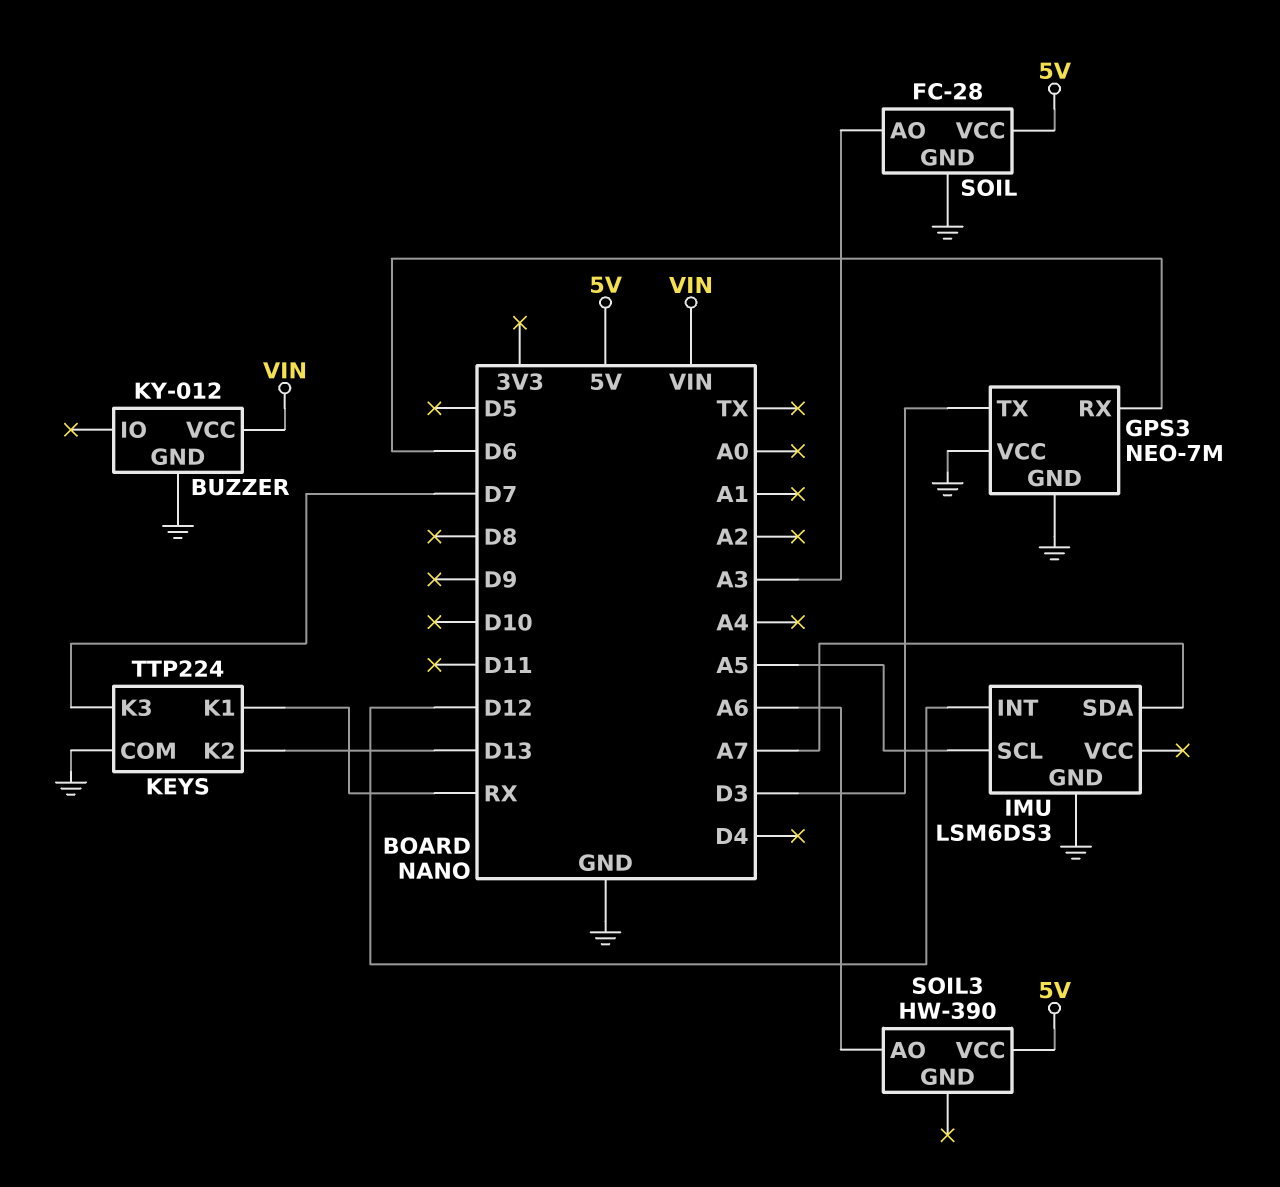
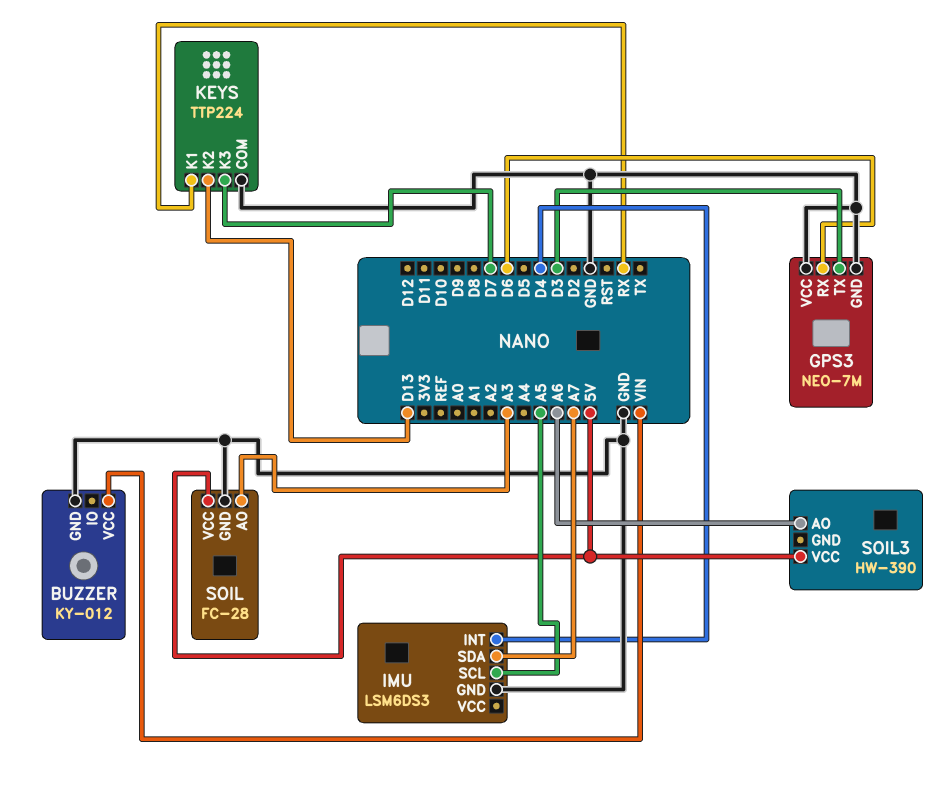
IMU pin INT: D12 -> D4

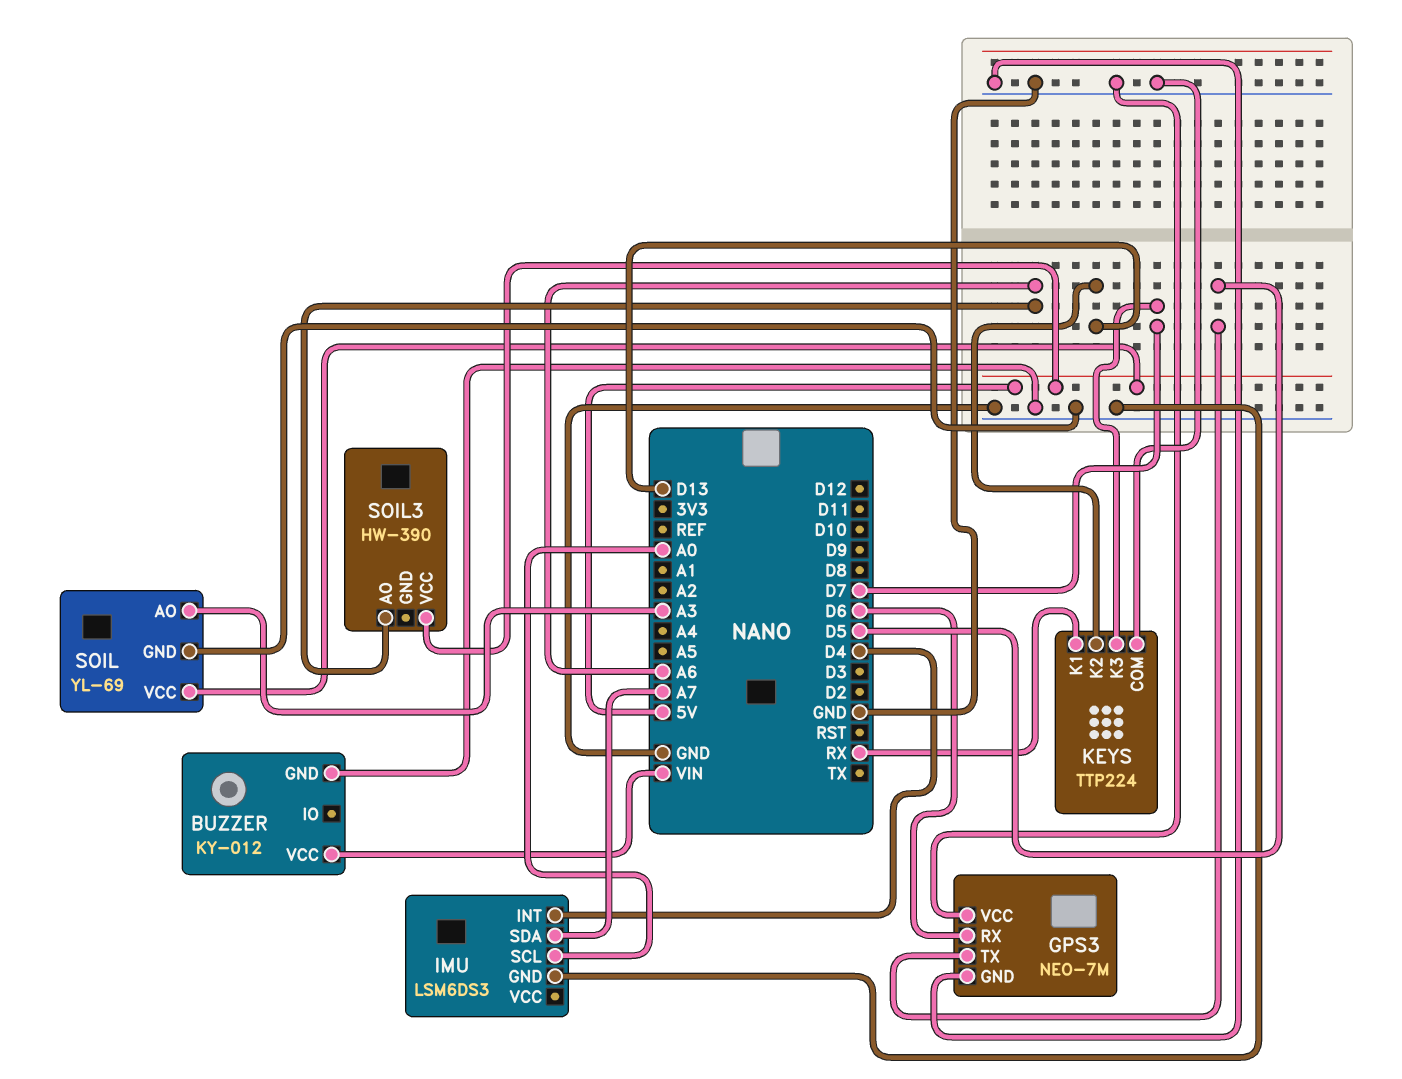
GPS3 pin TX: D3 -> D5
IMU pin SCL: A5 -> A0
SOIL: FC-28 -> YL-69

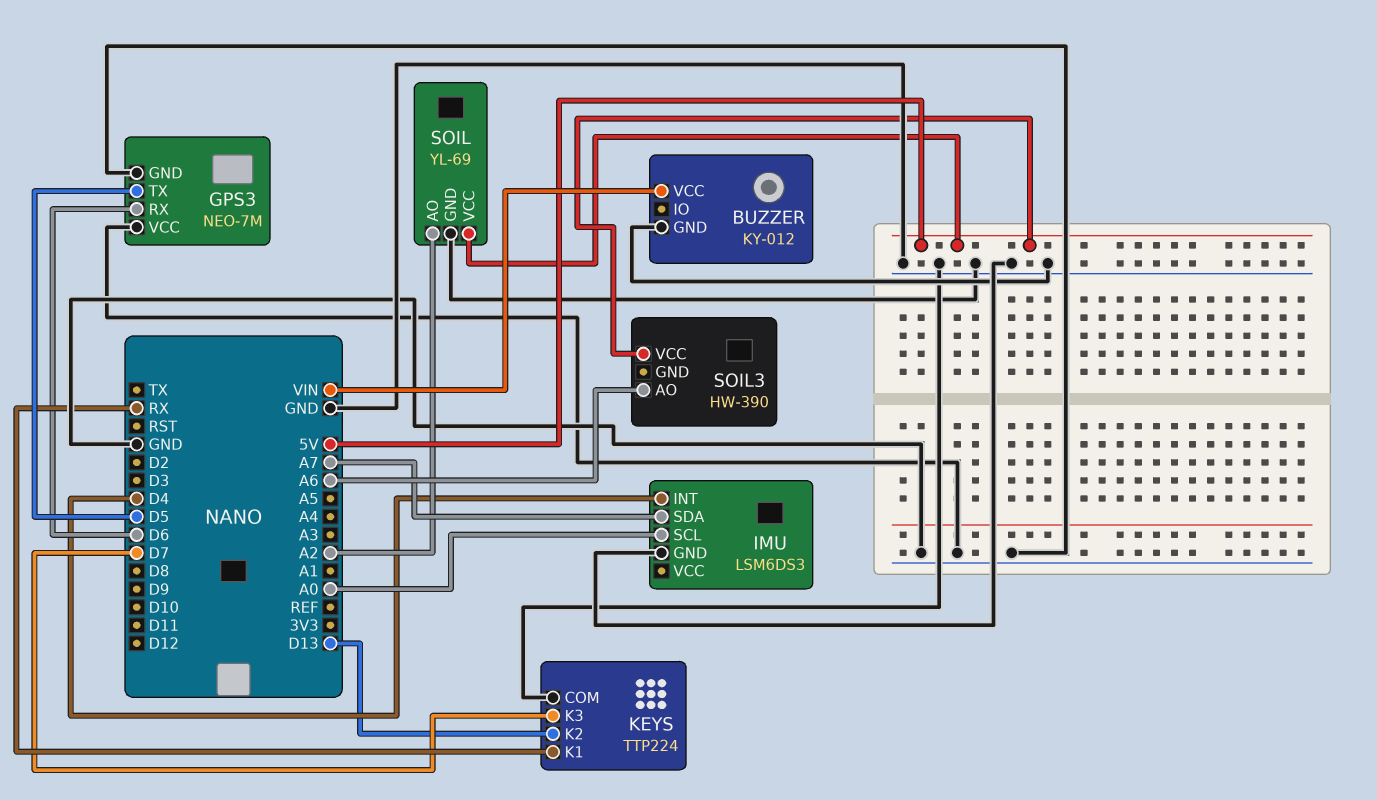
SOIL pin AO: A3 -> A2

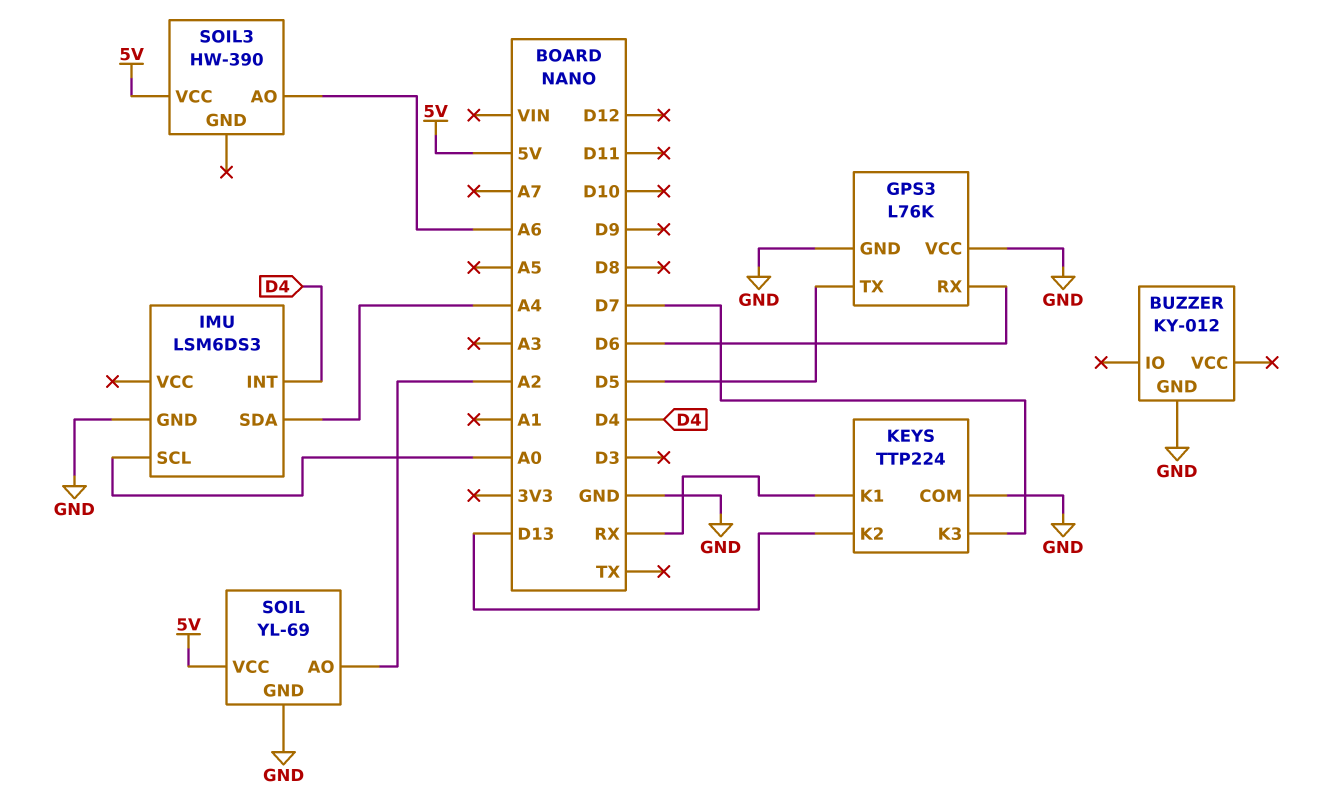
BUZZER pin VCC: VIN -> none
GPS3: NEO-7M -> L76K
IMU pin SDA: A7 -> A4

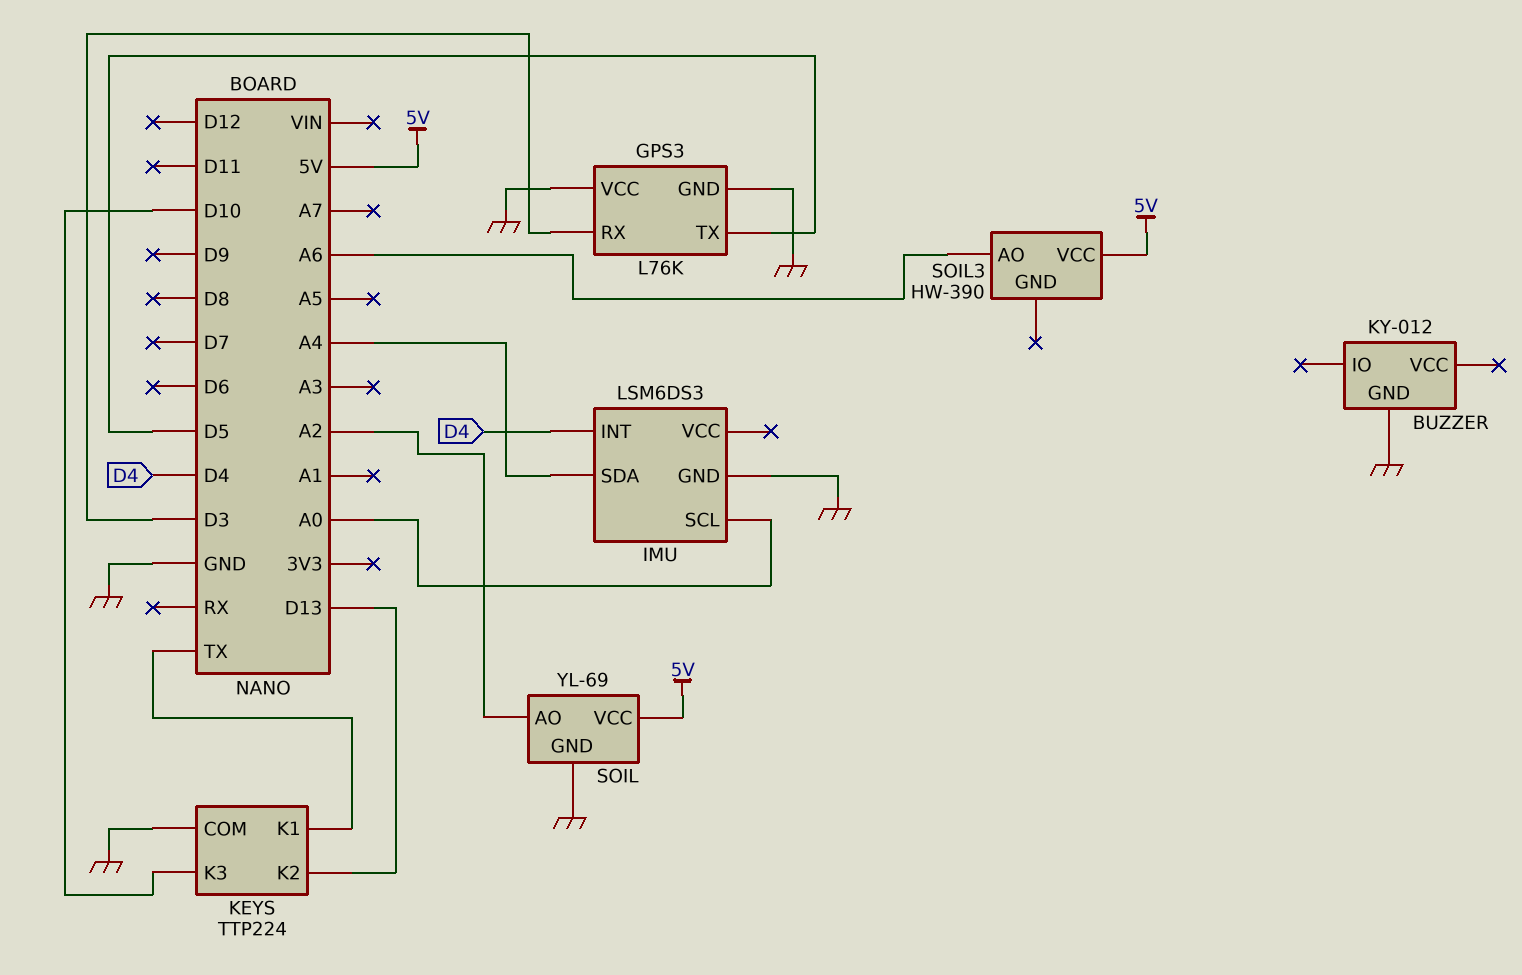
GPS3 pin RX: D6 -> D3
KEYS pin K1: RX -> TX
KEYS pin K3: D7 -> D10

